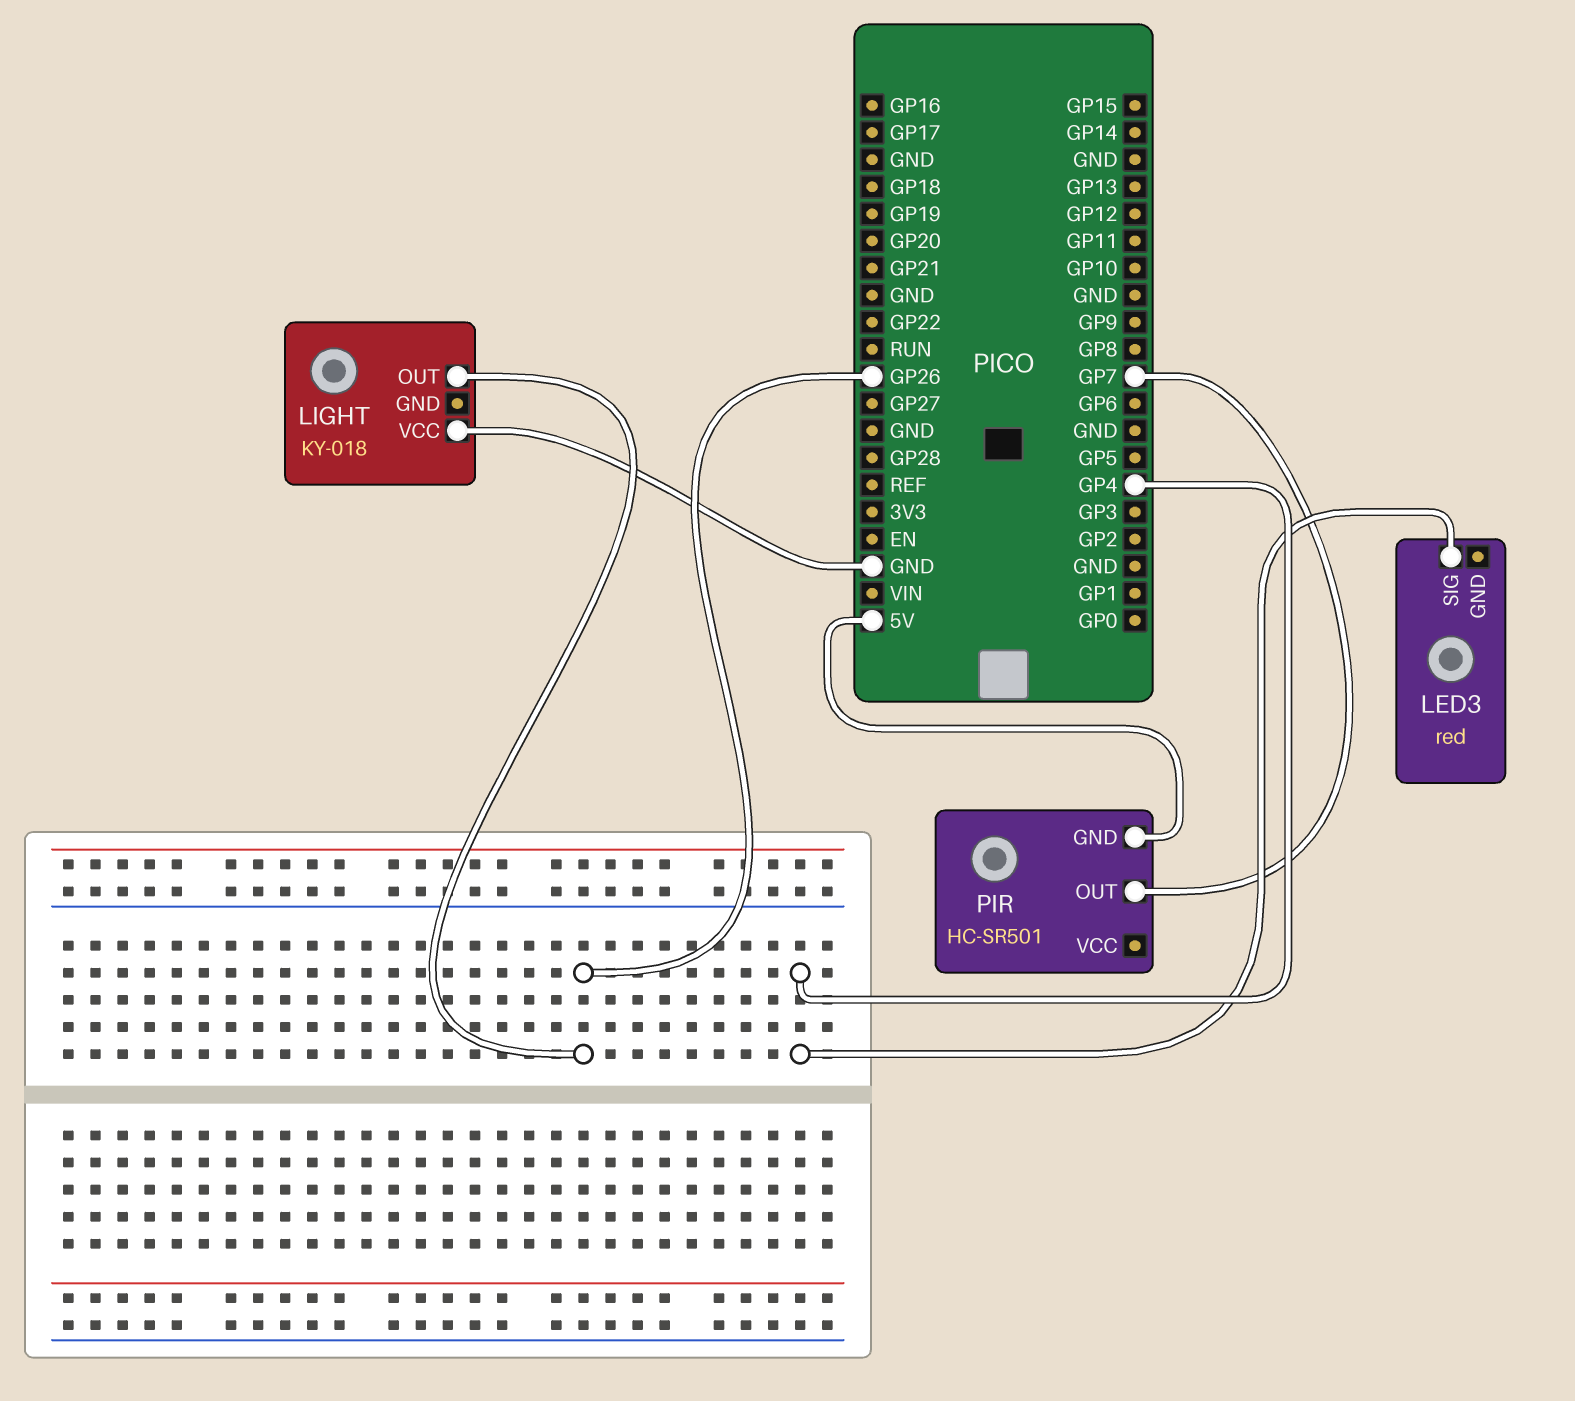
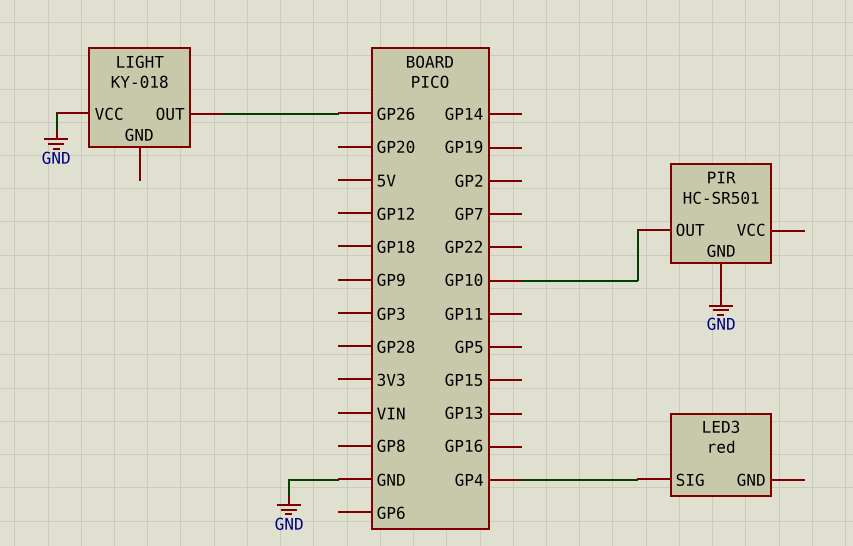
PIR pin GND: 5V -> GND
PIR pin OUT: GP7 -> GP10

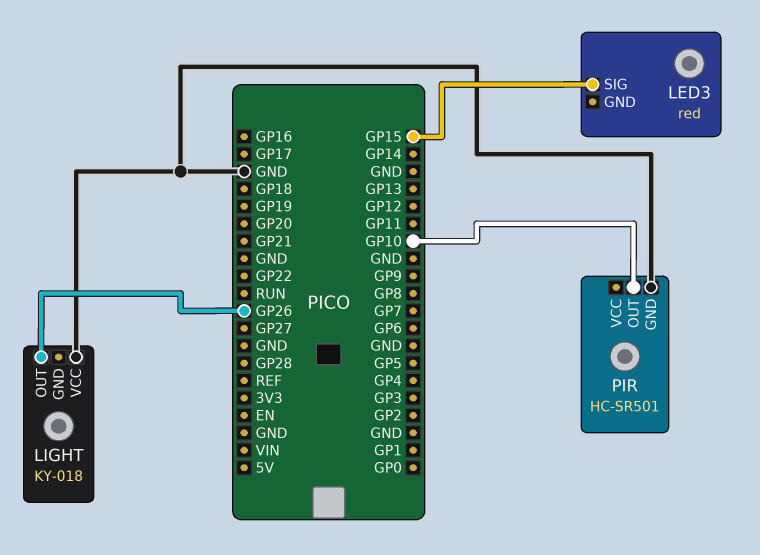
LED3 pin SIG: GP4 -> GP15

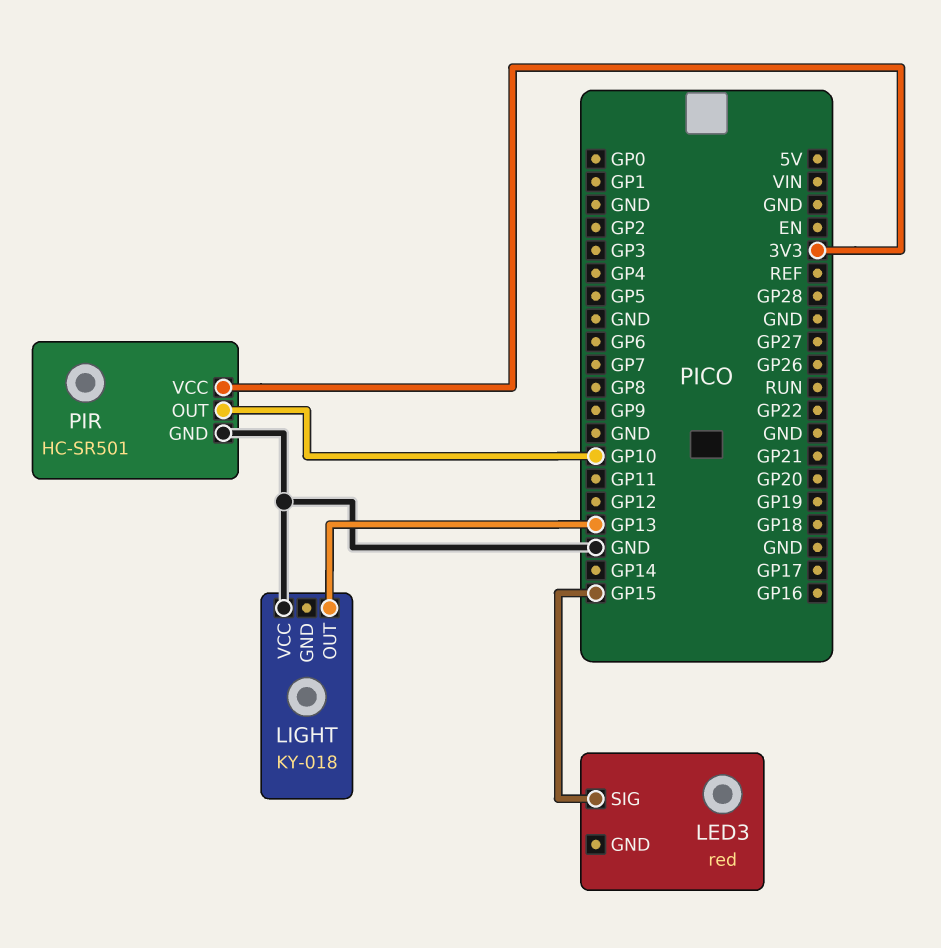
LIGHT pin OUT: GP26 -> GP13
PIR pin VCC: none -> 3V3

